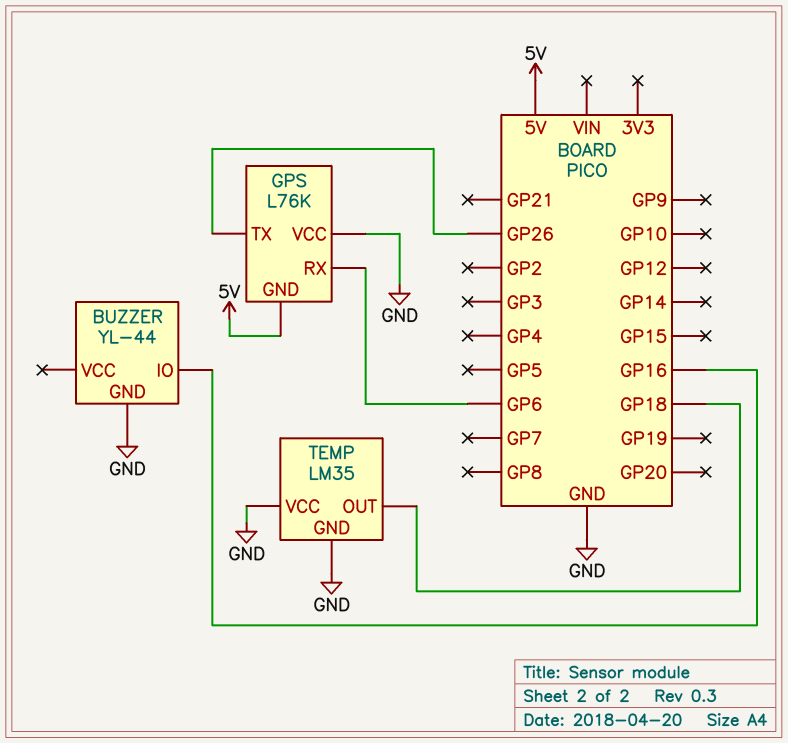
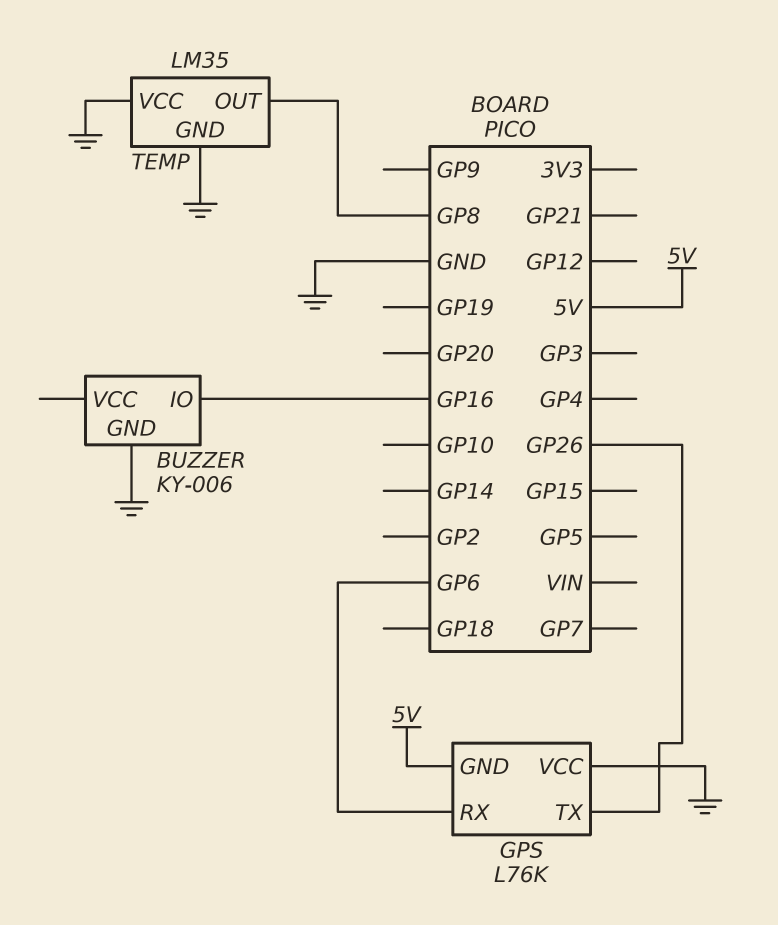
BUZZER: YL-44 -> KY-006
TEMP pin OUT: GP18 -> GP8

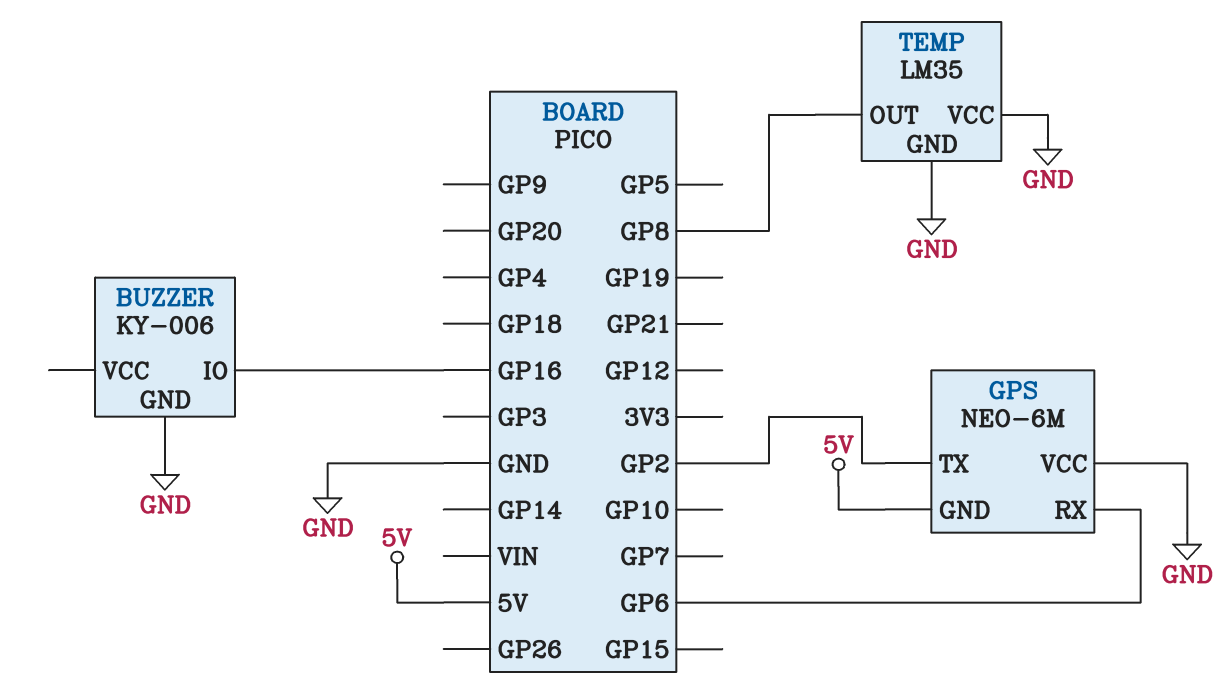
GPS: L76K -> NEO-6M
GPS pin TX: GP26 -> GP2

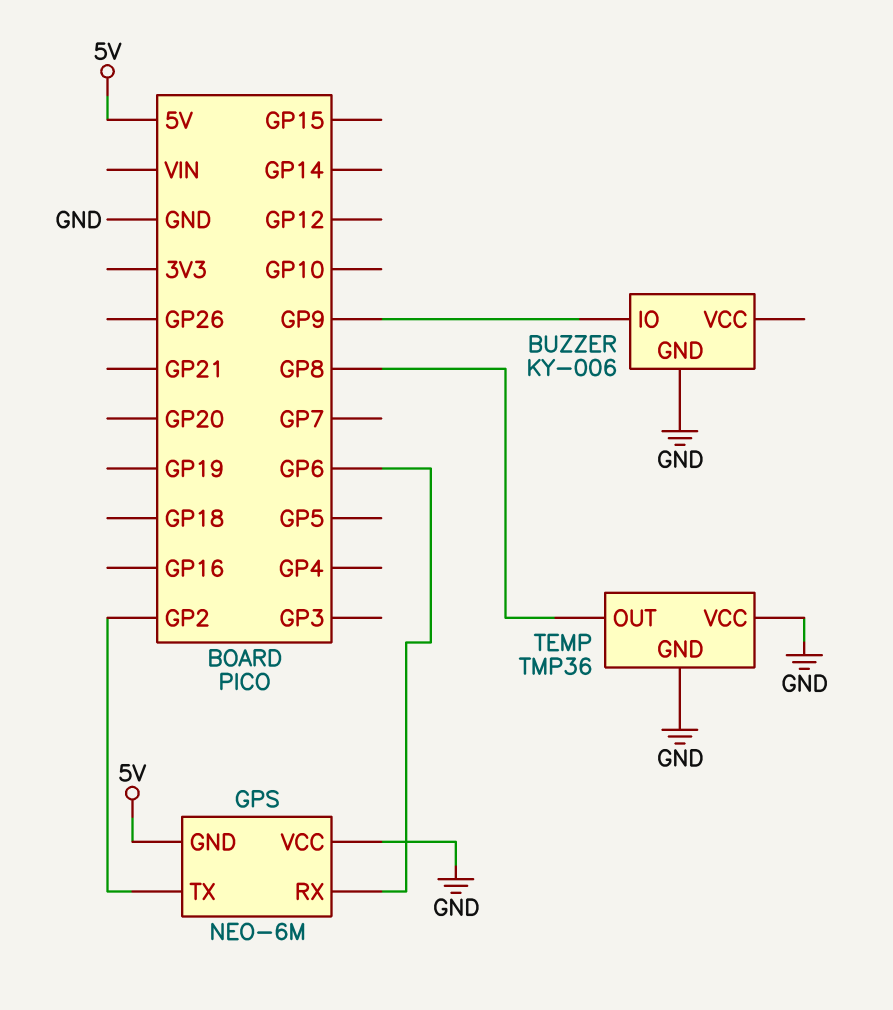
BUZZER pin IO: GP16 -> GP9
TEMP: LM35 -> TMP36

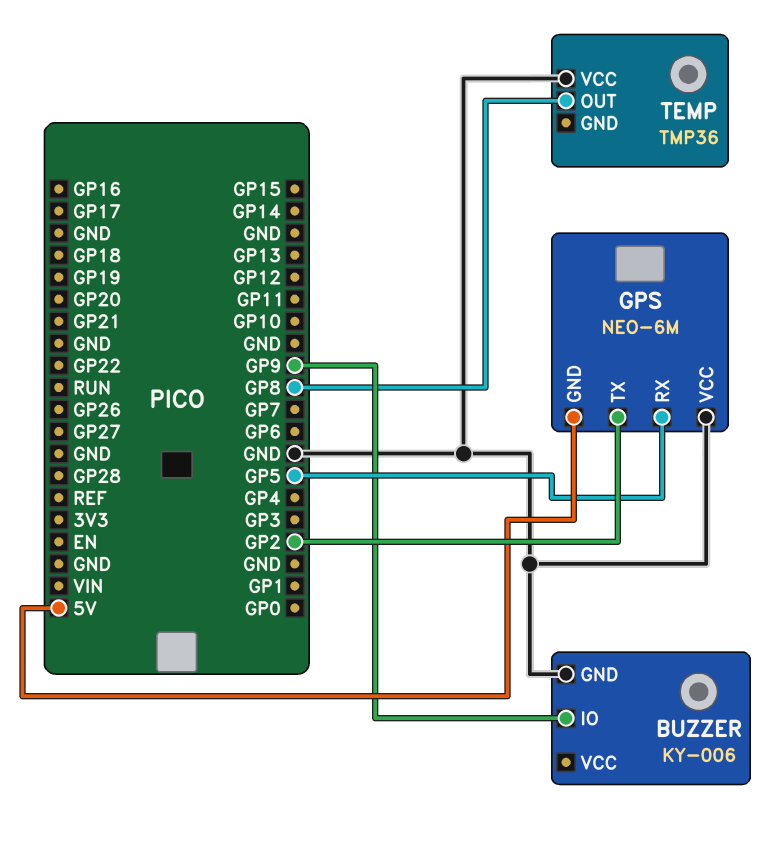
GPS pin RX: GP6 -> GP5
TEMP pin GND: GND -> none

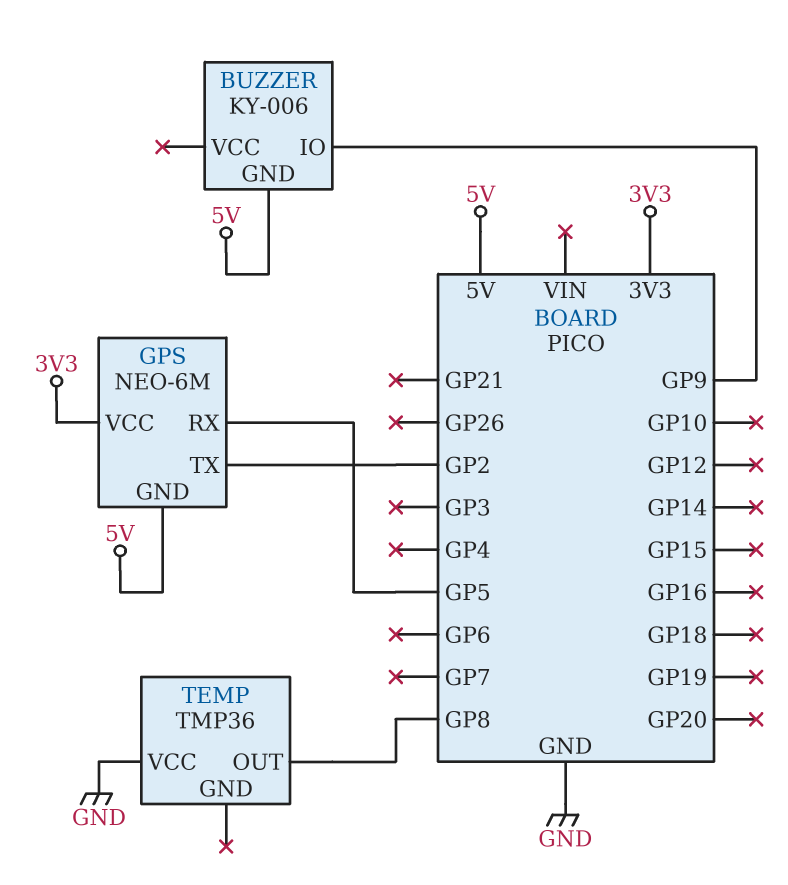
BUZZER pin GND: GND -> 5V
GPS pin VCC: GND -> 3V3

